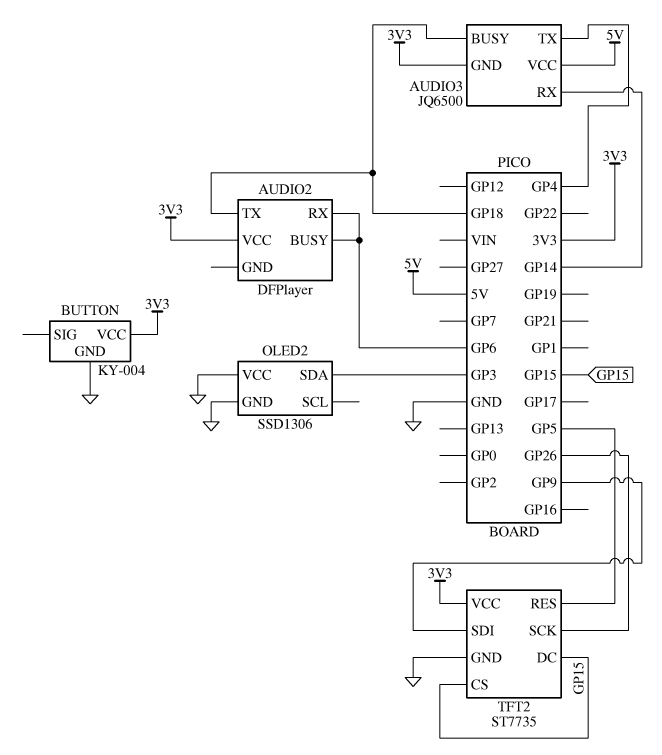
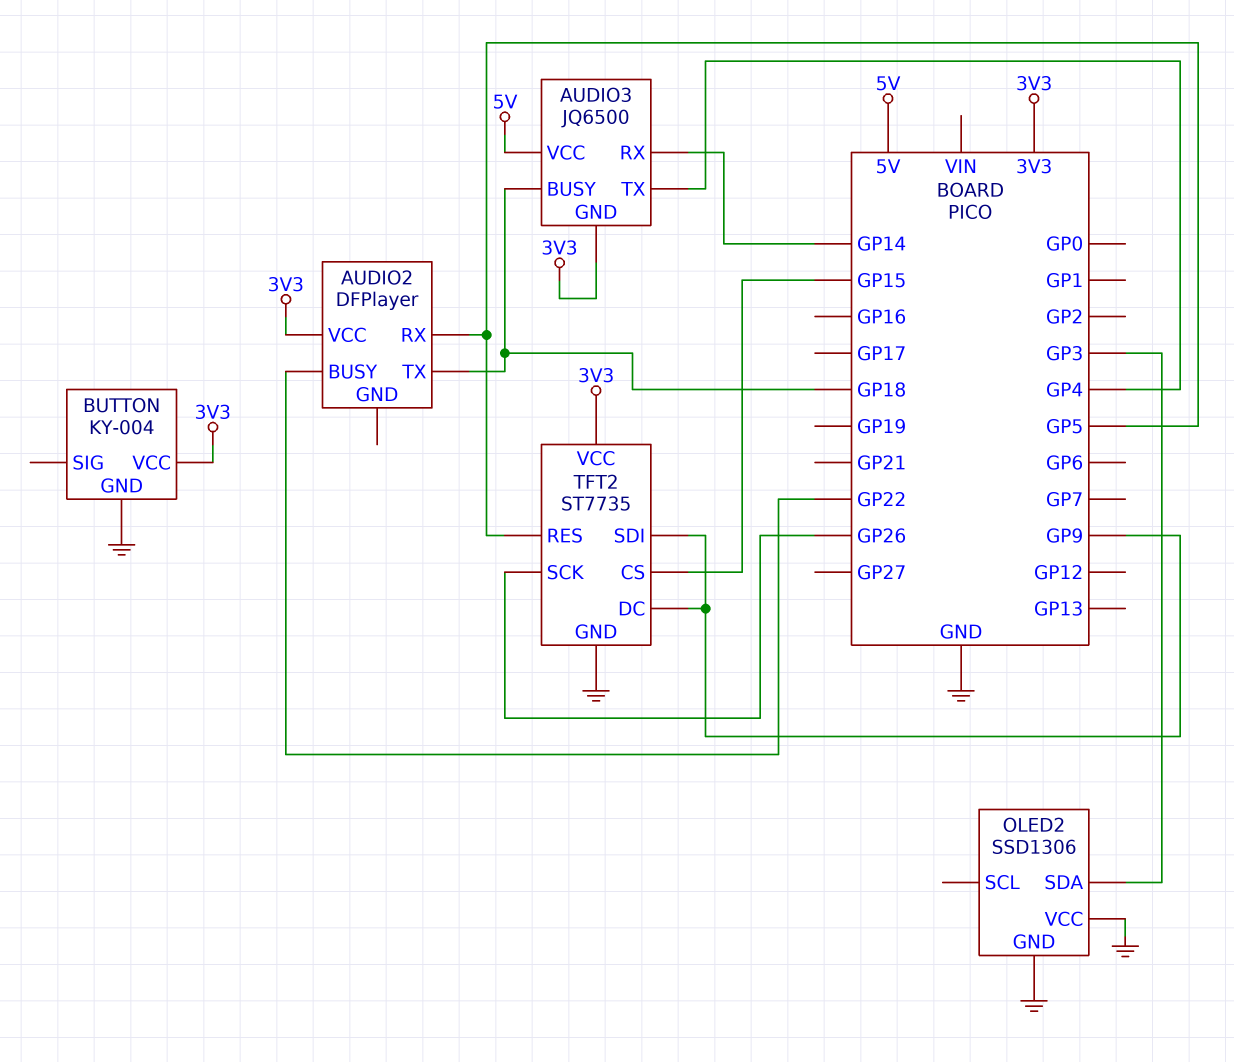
AUDIO2 pin BUSY: GP6 -> GP22
AUDIO2 pin RX: GP6 -> GP5
TFT2 pin DC: GP15 -> GP9

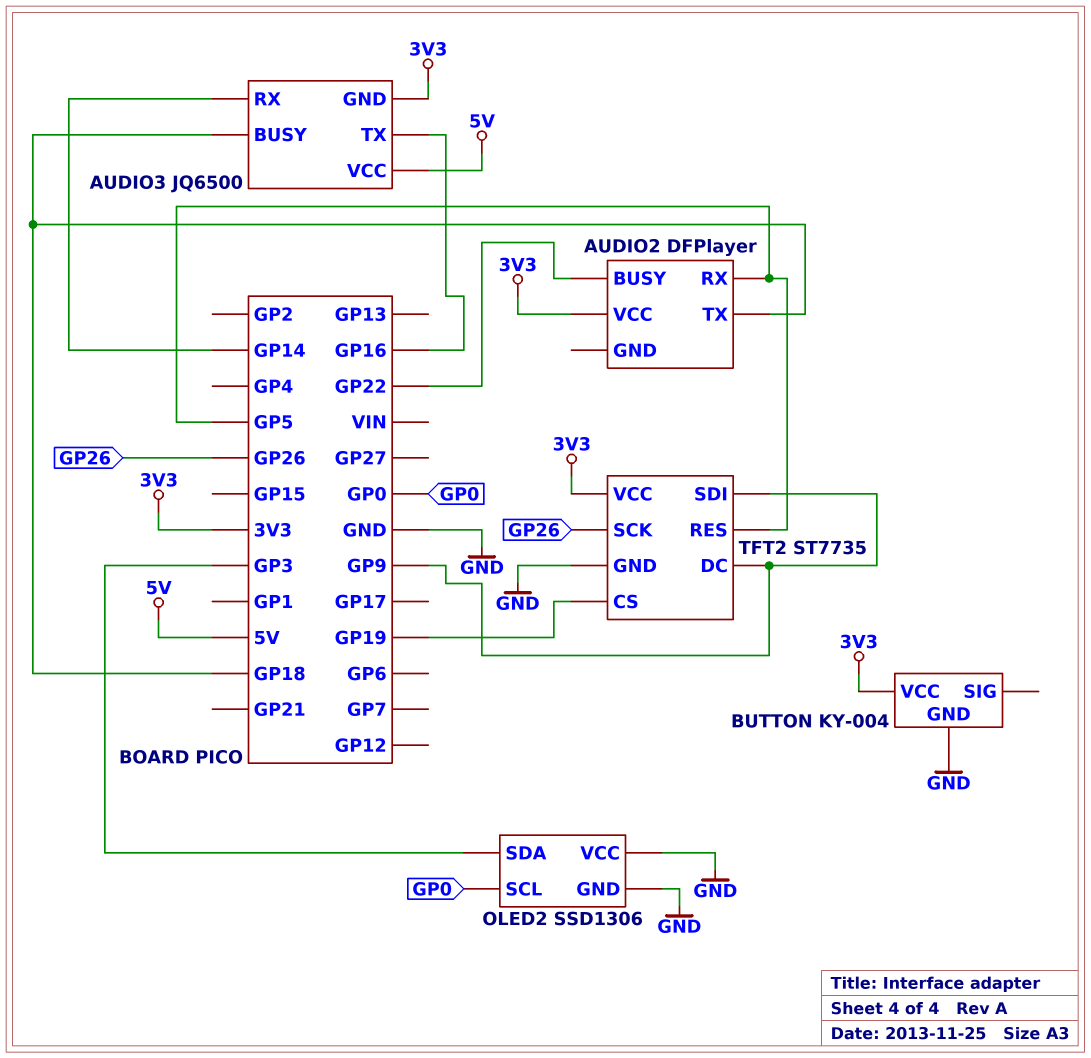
AUDIO3 pin TX: GP4 -> GP16
OLED2 pin SCL: none -> GP0
TFT2 pin CS: GP15 -> GP19

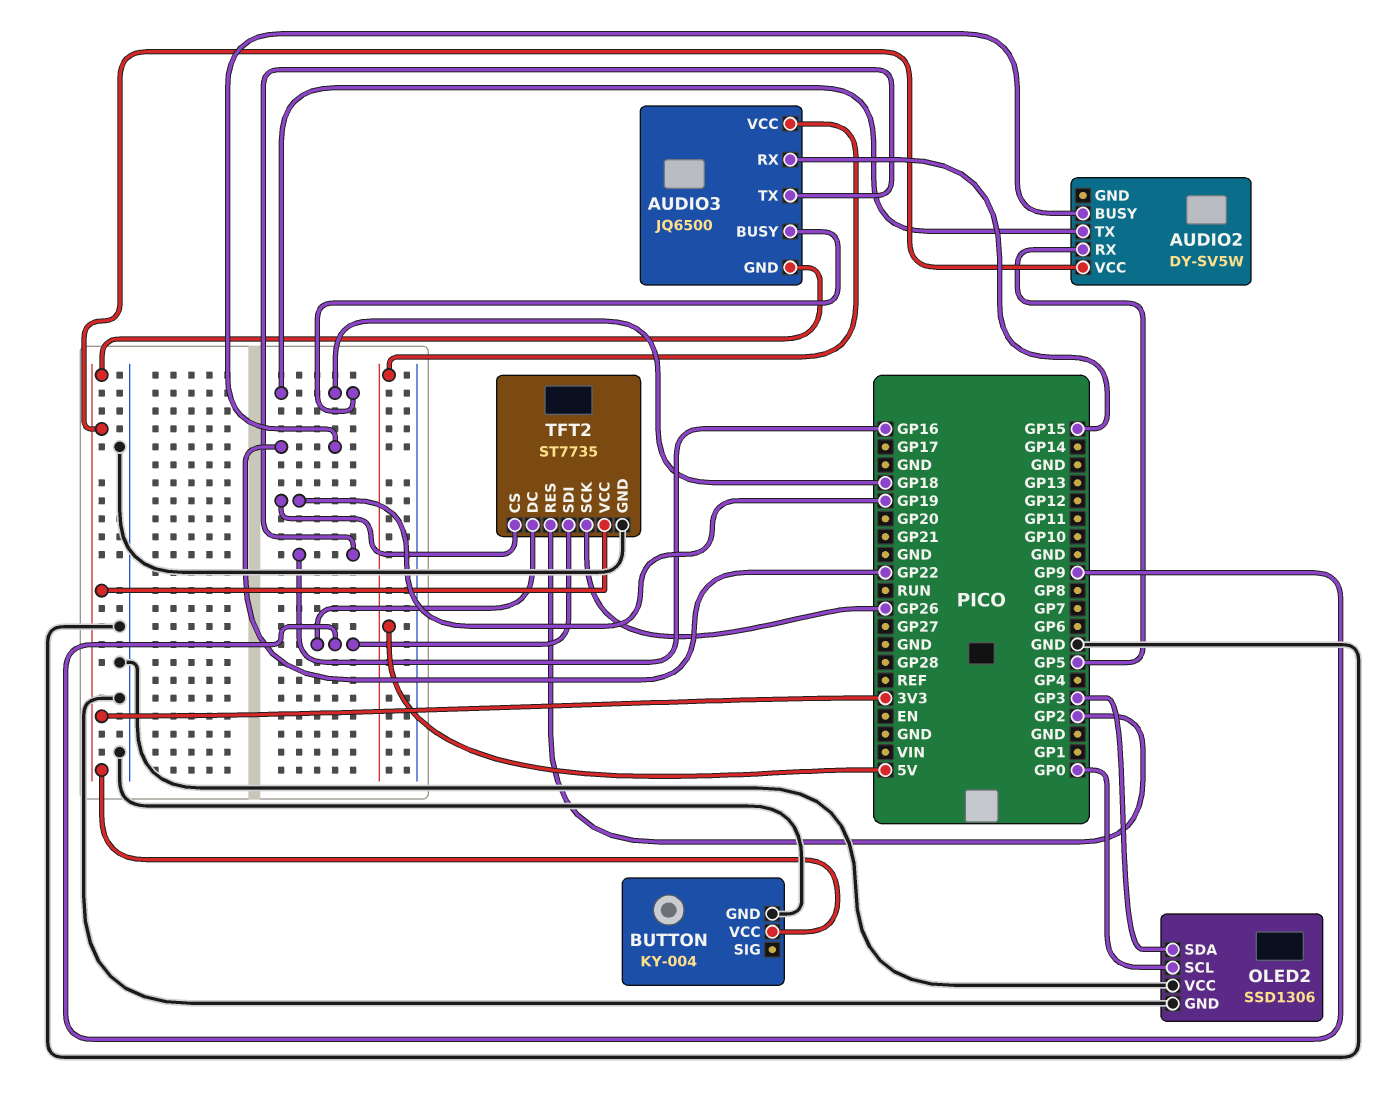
AUDIO2: DFPlayer -> DY-SV5W
AUDIO3 pin RX: GP14 -> GP15
TFT2 pin RES: GP5 -> GP2

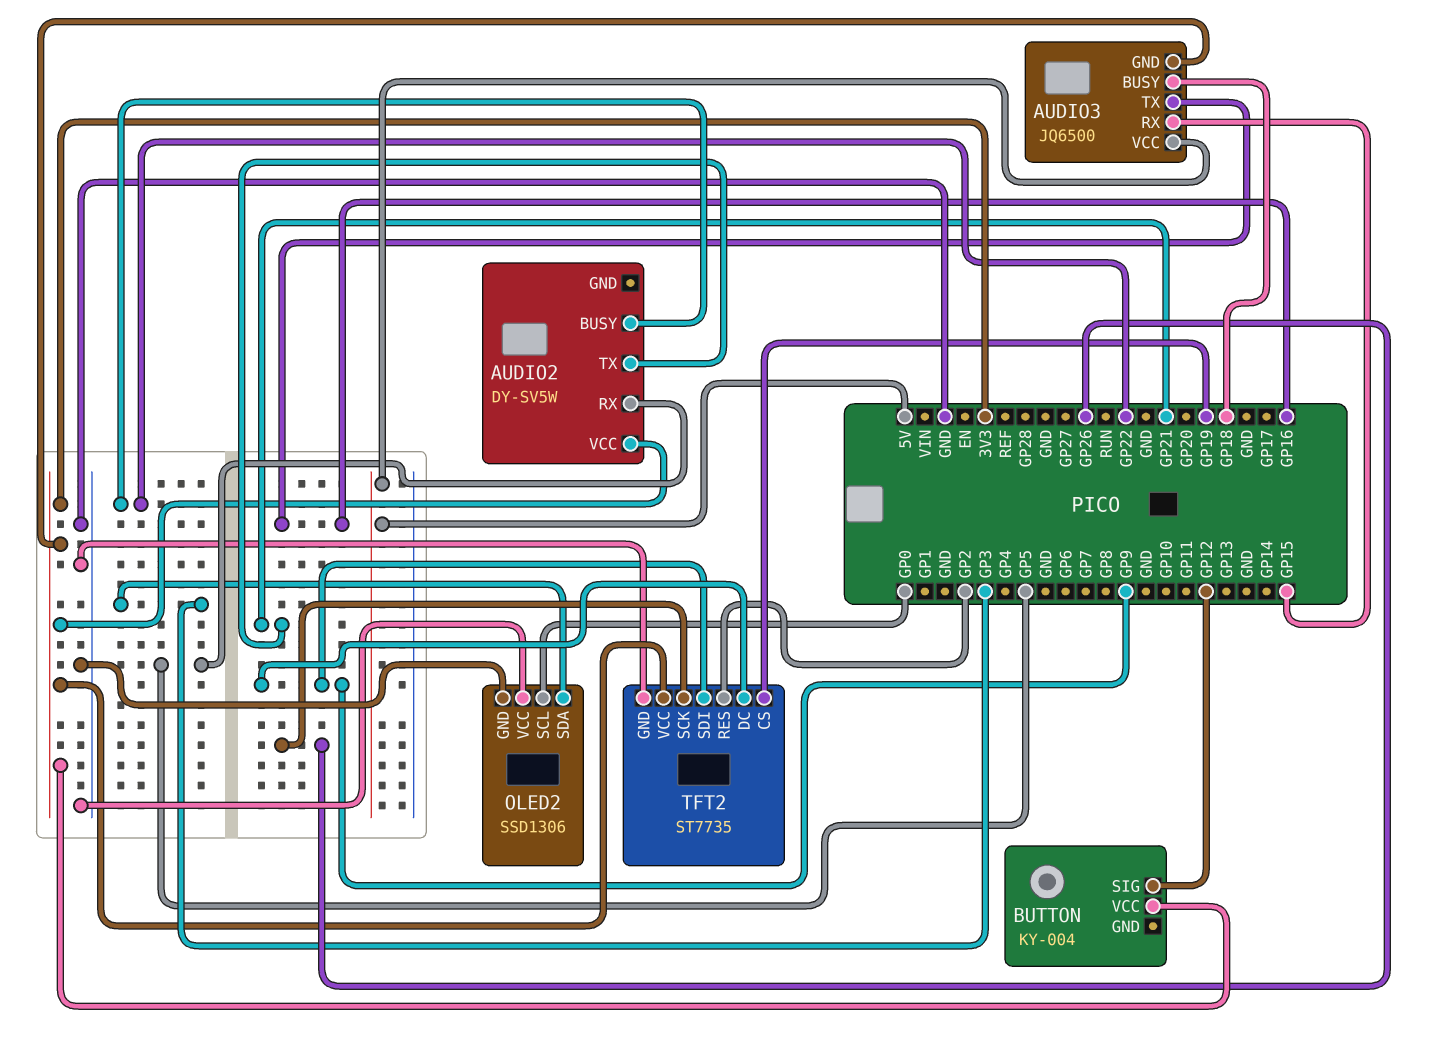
AUDIO2 pin TX: GP18 -> GP21
BUTTON pin GND: GND -> none
BUTTON pin SIG: none -> GP12

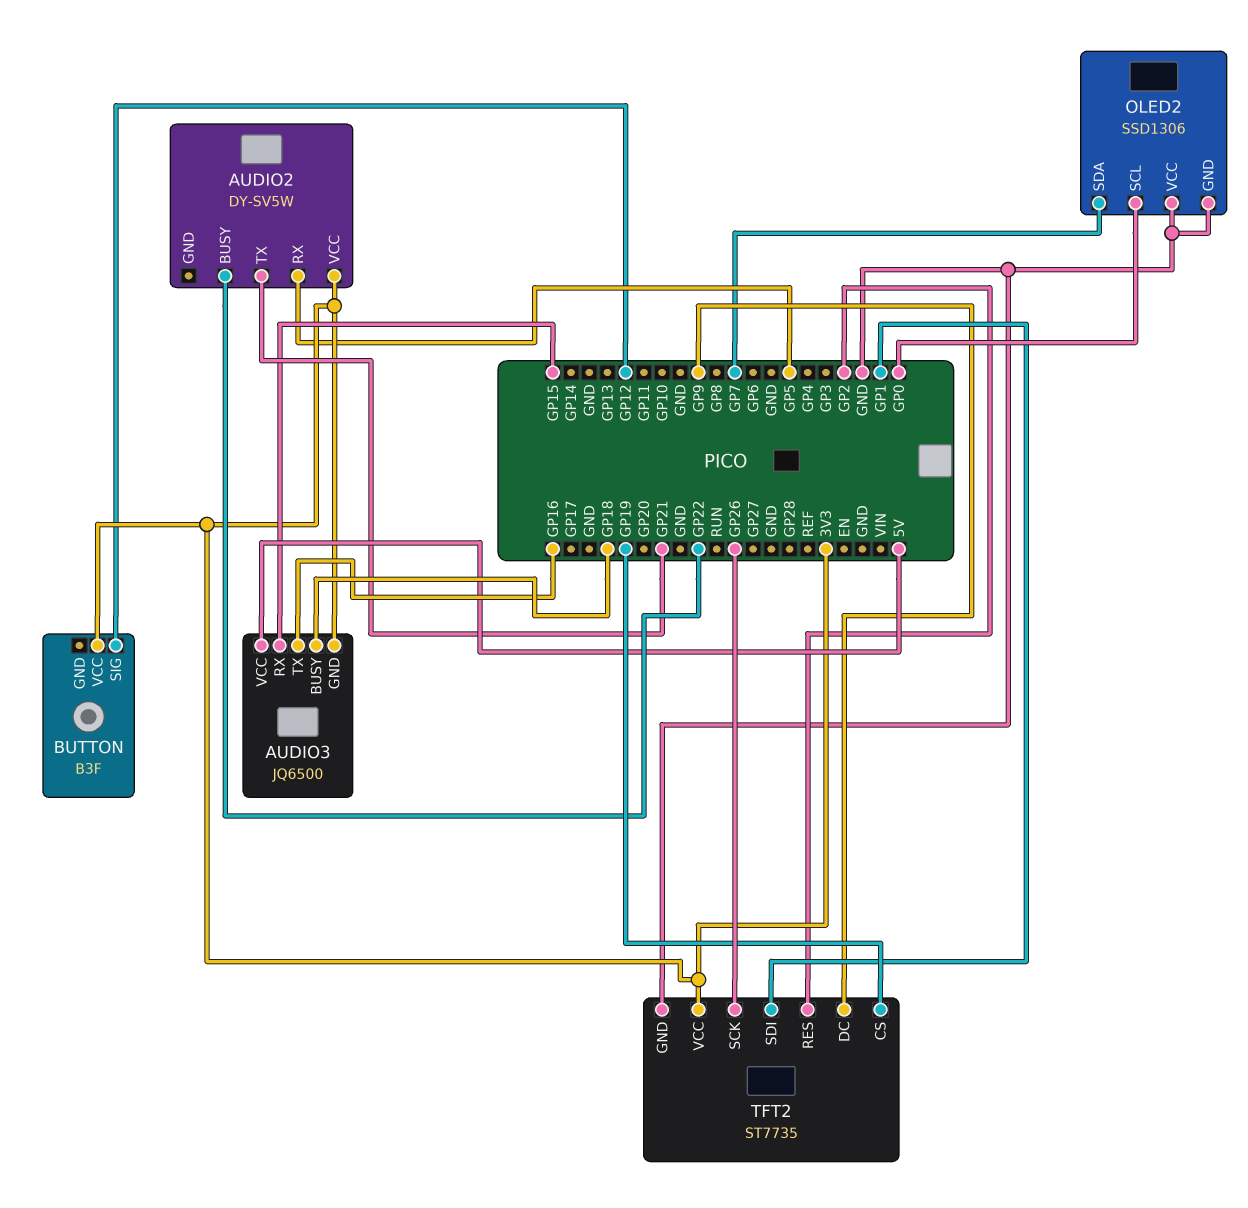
BUTTON: KY-004 -> B3F
OLED2 pin SDA: GP3 -> GP7
TFT2 pin SDI: GP9 -> GP1

